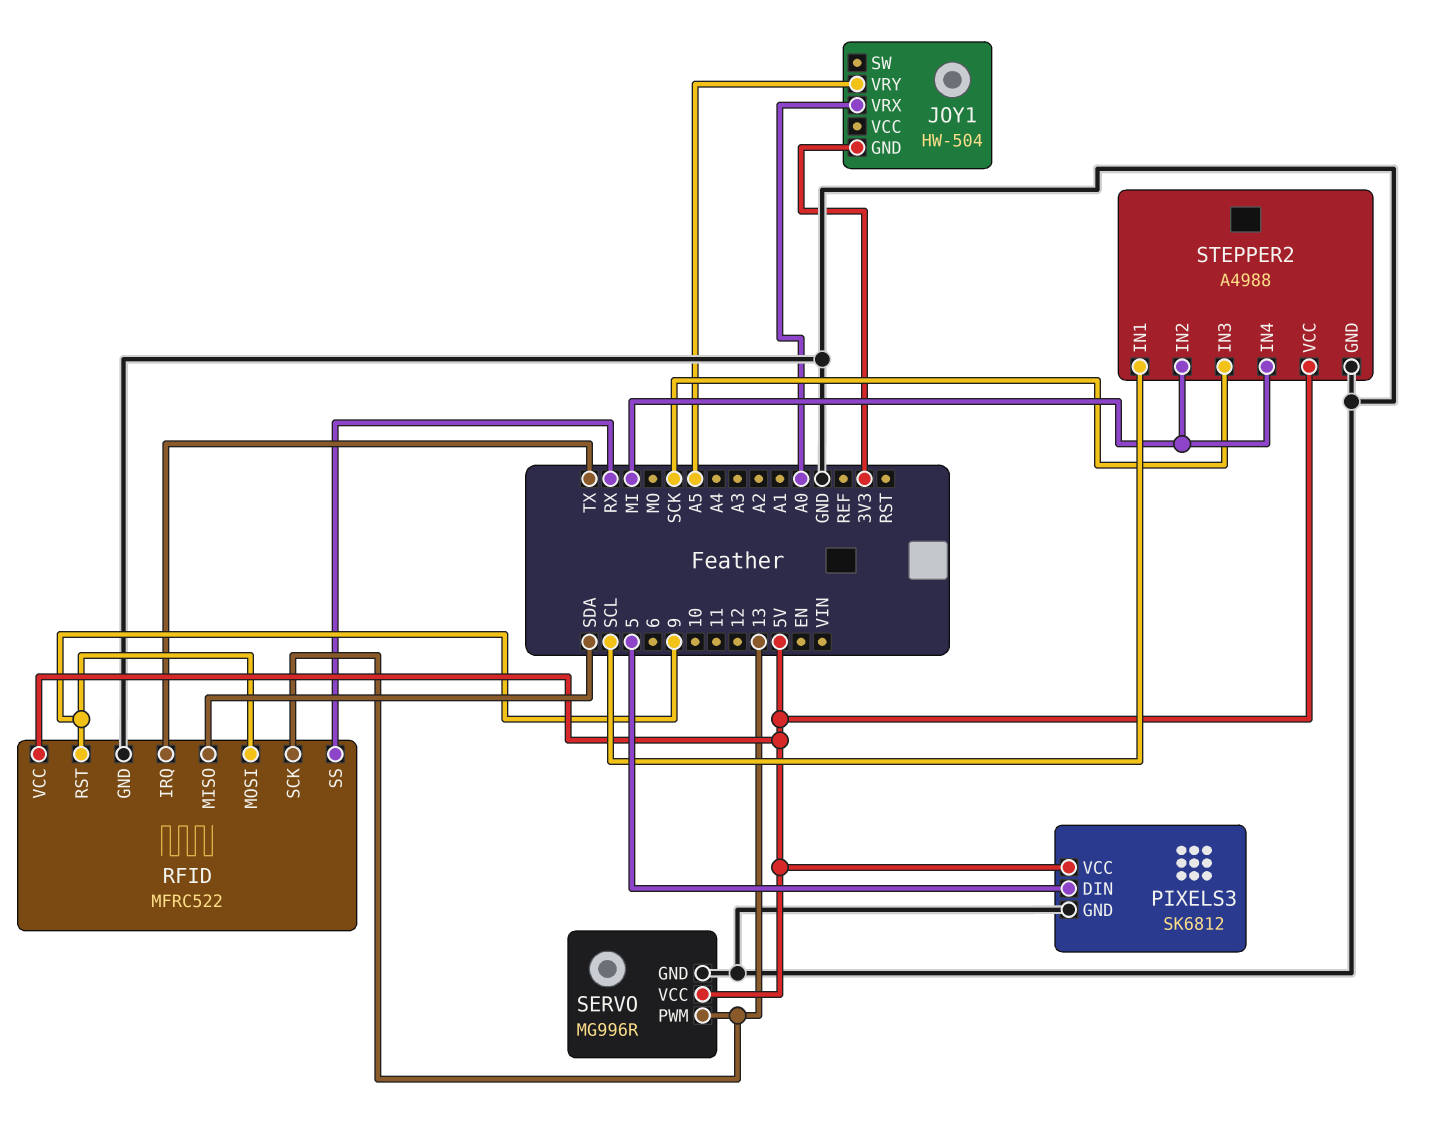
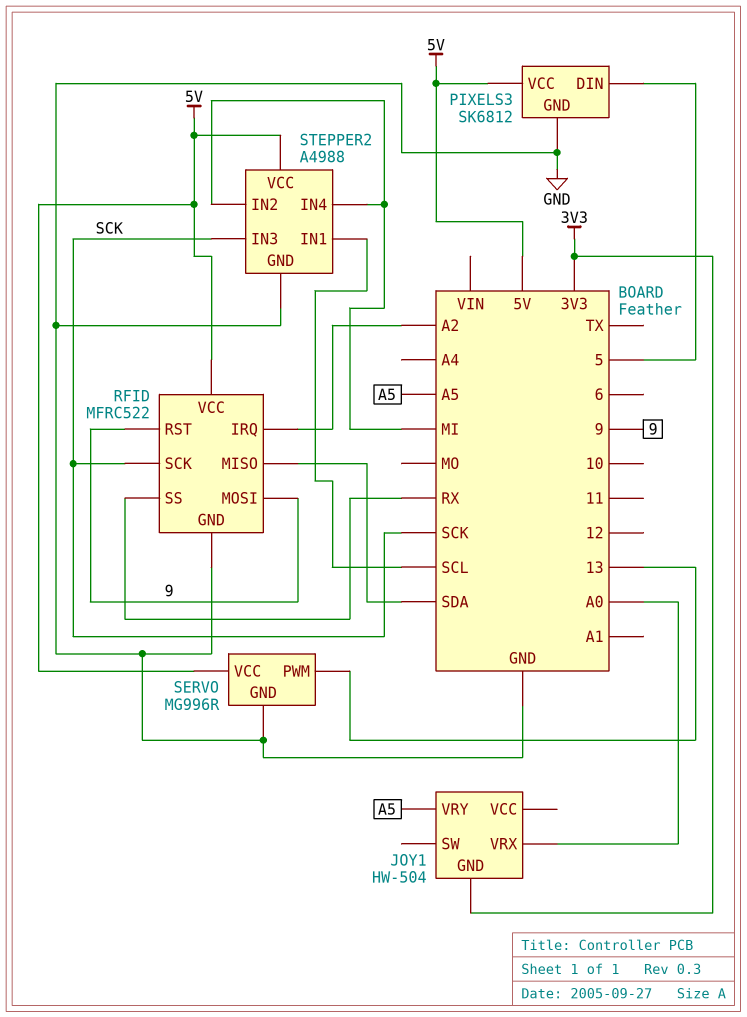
RFID pin IRQ: TX -> A2
RFID pin SCK: 13 -> SCK

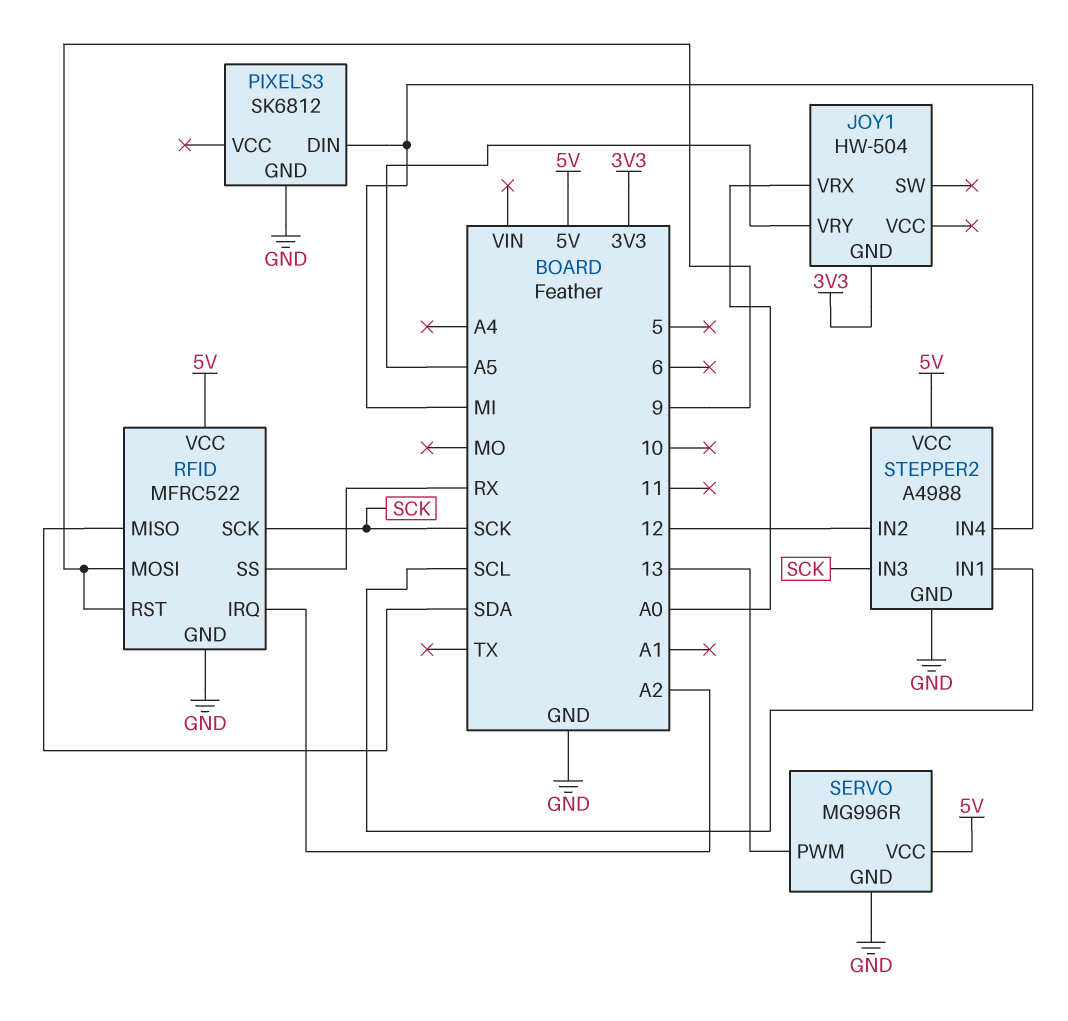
PIXELS3 pin DIN: 5 -> MI
PIXELS3 pin VCC: 5V -> none
STEPPER2 pin IN2: MI -> 12

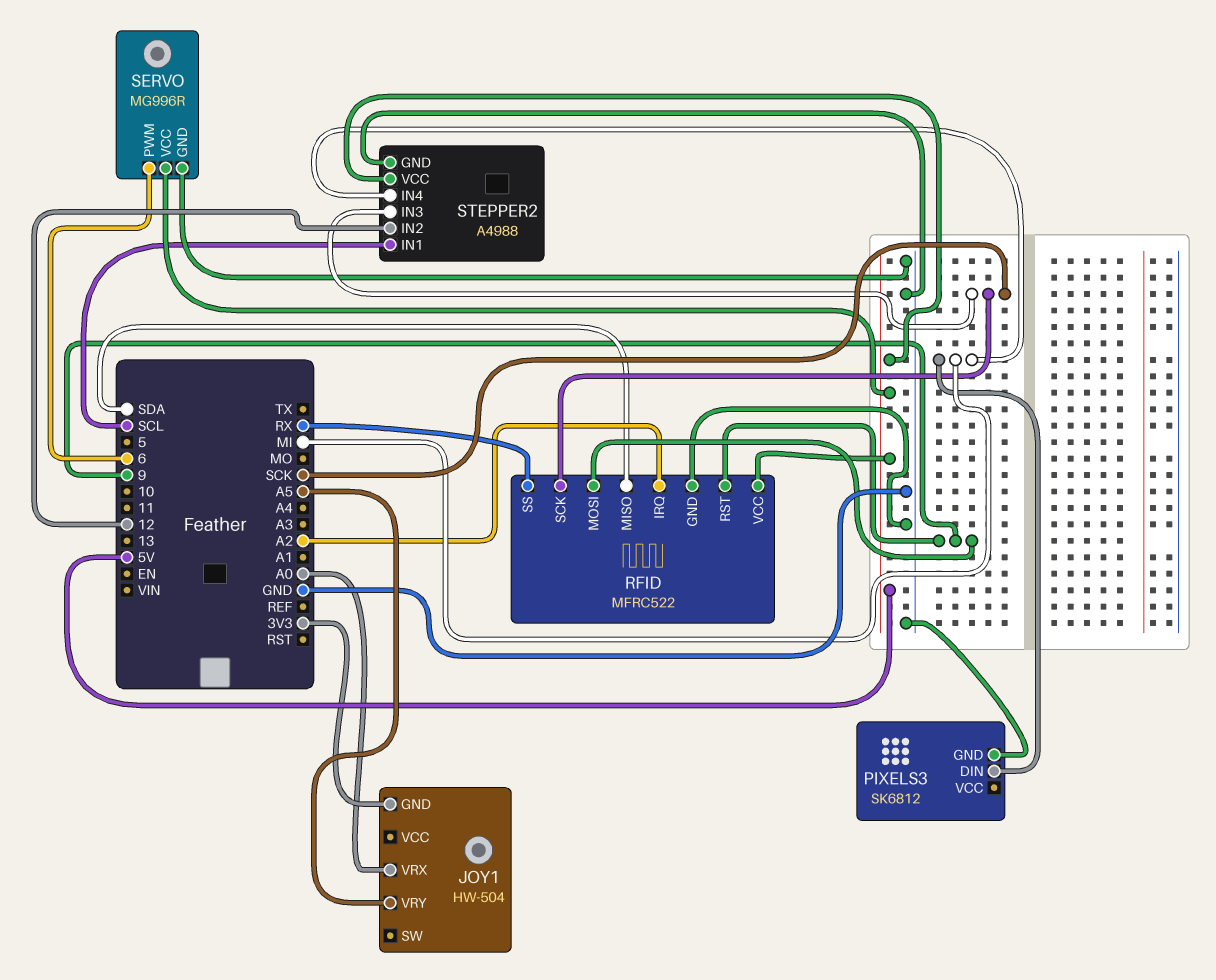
SERVO pin PWM: 13 -> 6

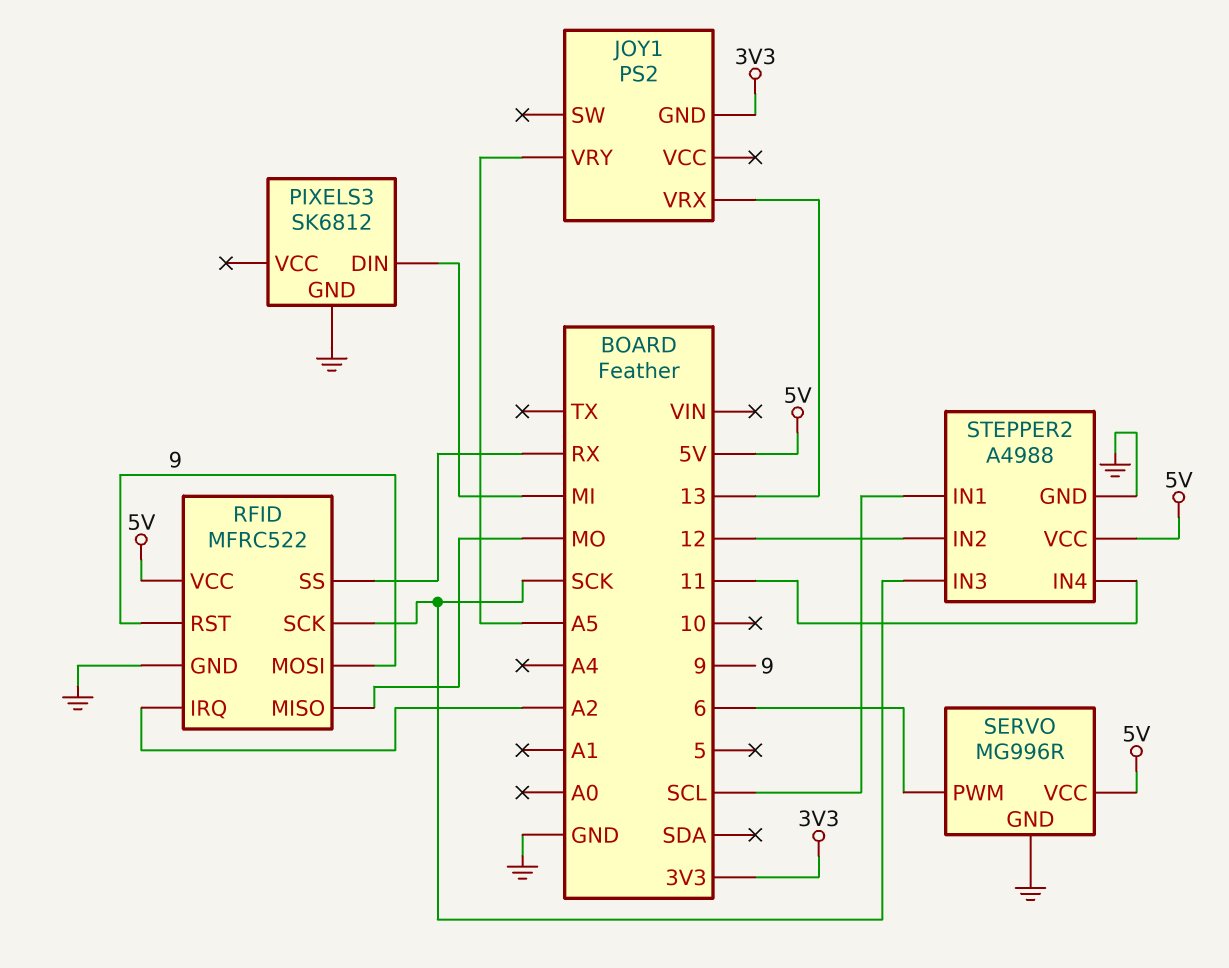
JOY1: HW-504 -> PS2
JOY1 pin VRX: A0 -> 13
RFID pin MISO: SDA -> MO
STEPPER2 pin IN4: MI -> 11

